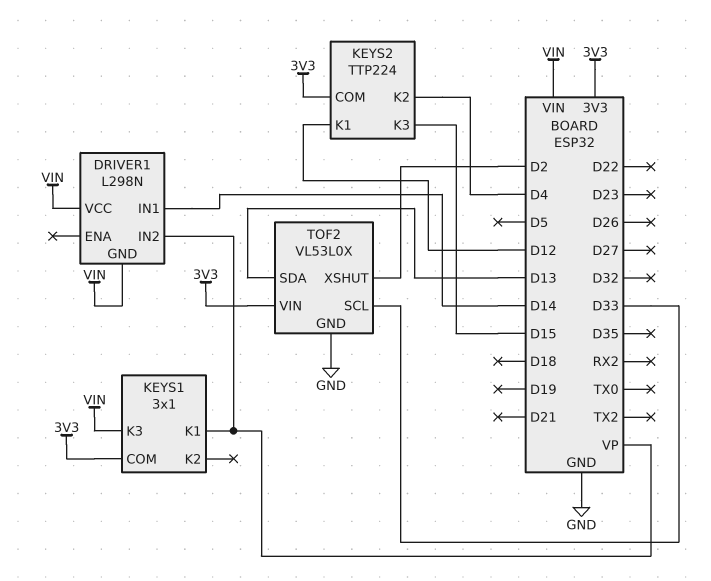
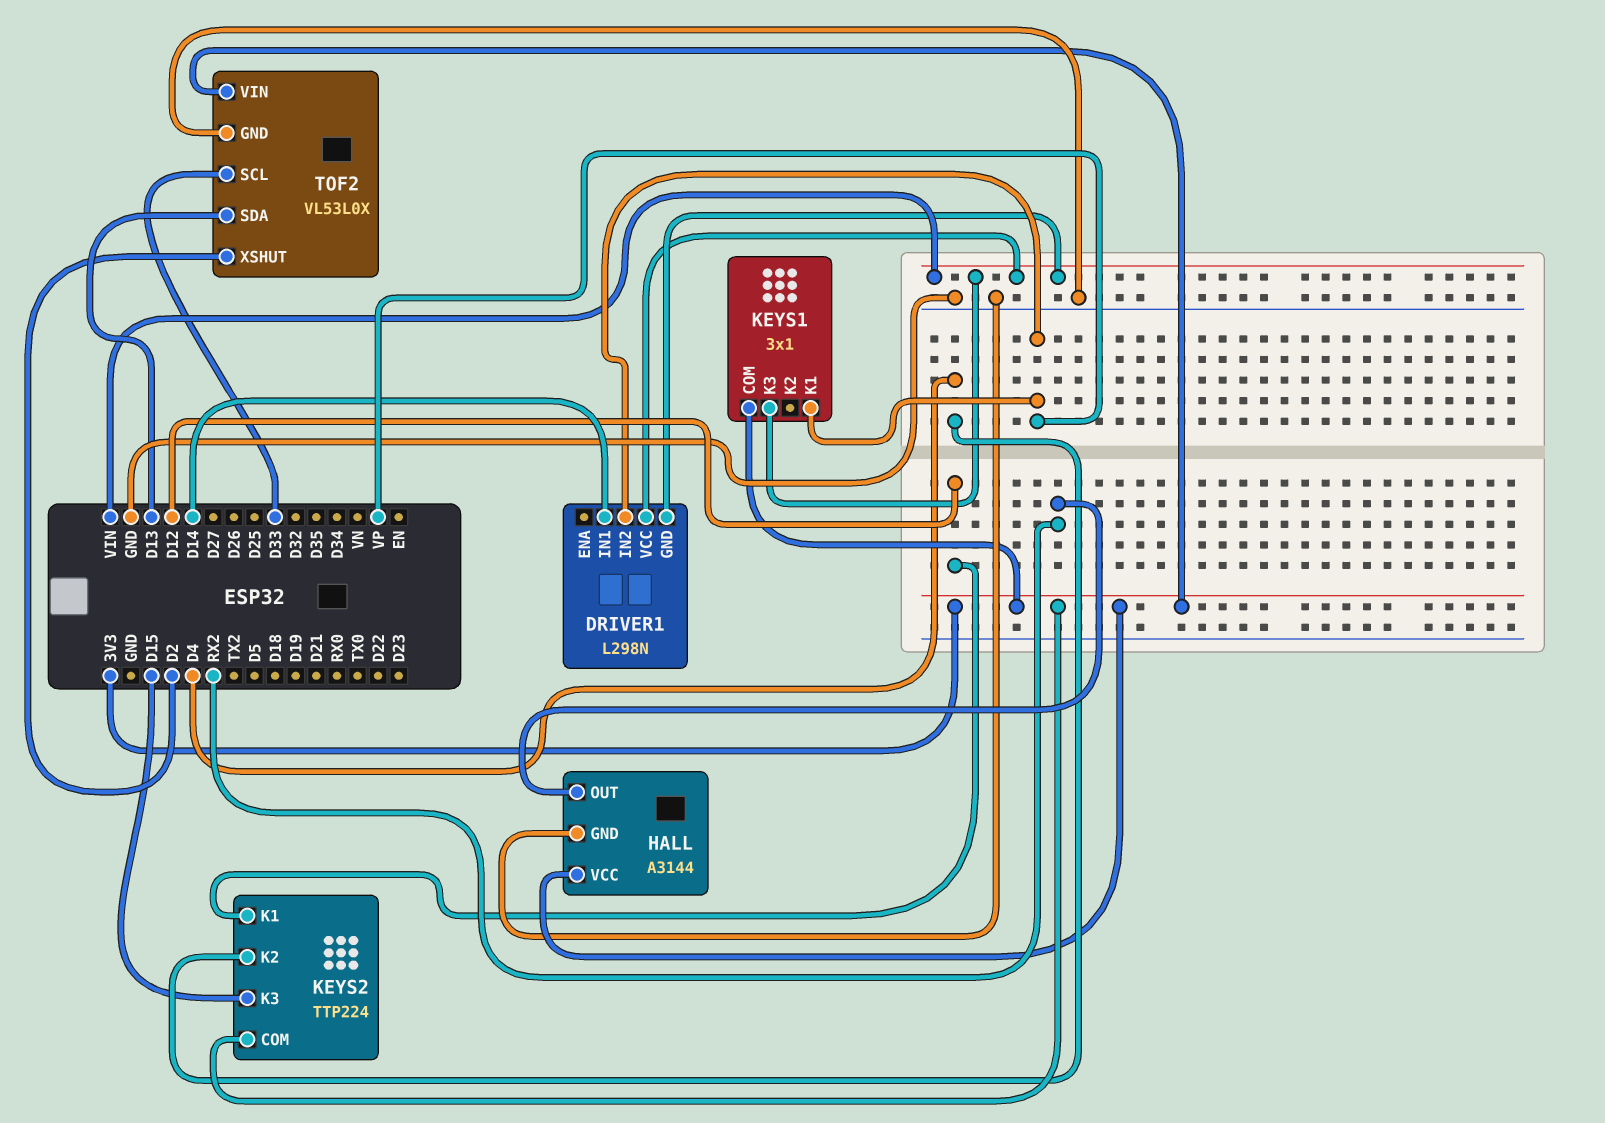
HALL: none -> A3144
HALL pin GND: none -> GND
HALL pin OUT: none -> RX2
HALL pin VCC: none -> 3V3

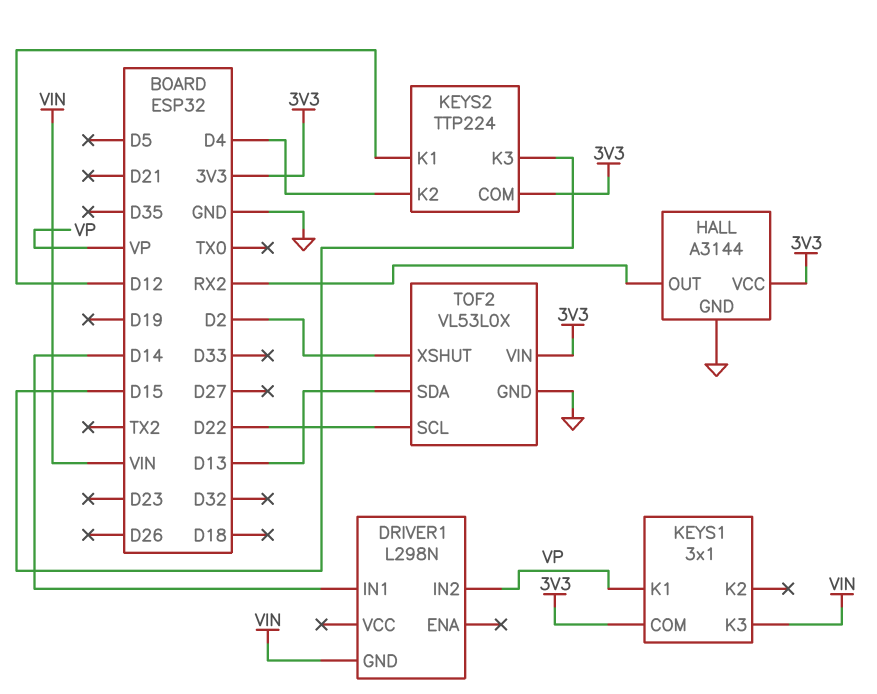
DRIVER1 pin VCC: VIN -> none
TOF2 pin SCL: D33 -> D22

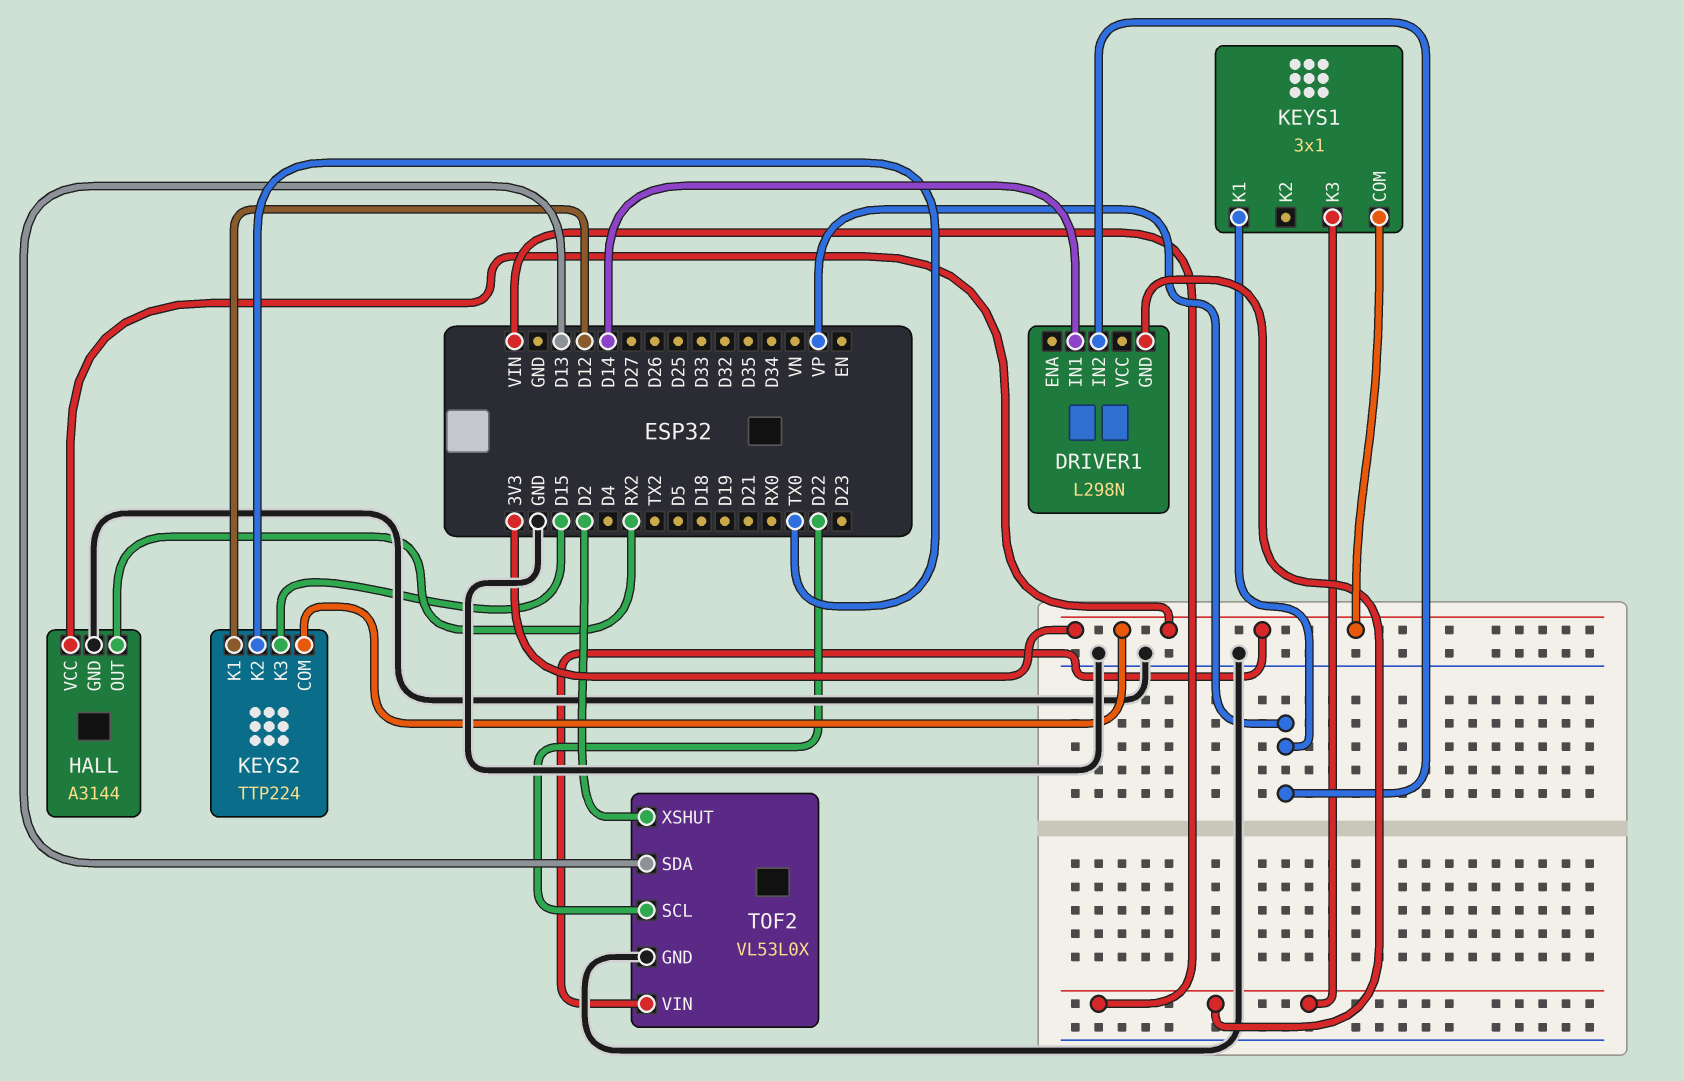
KEYS2 pin K2: D4 -> TX0

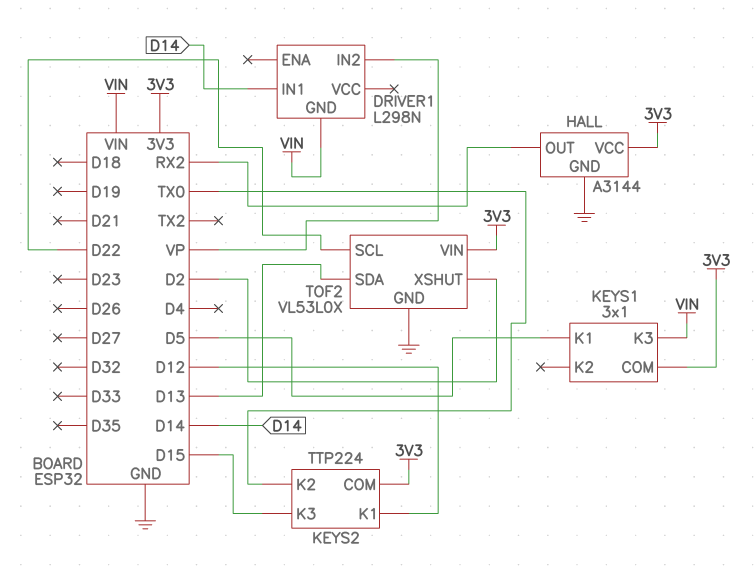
KEYS1 pin K1: VP -> D5

